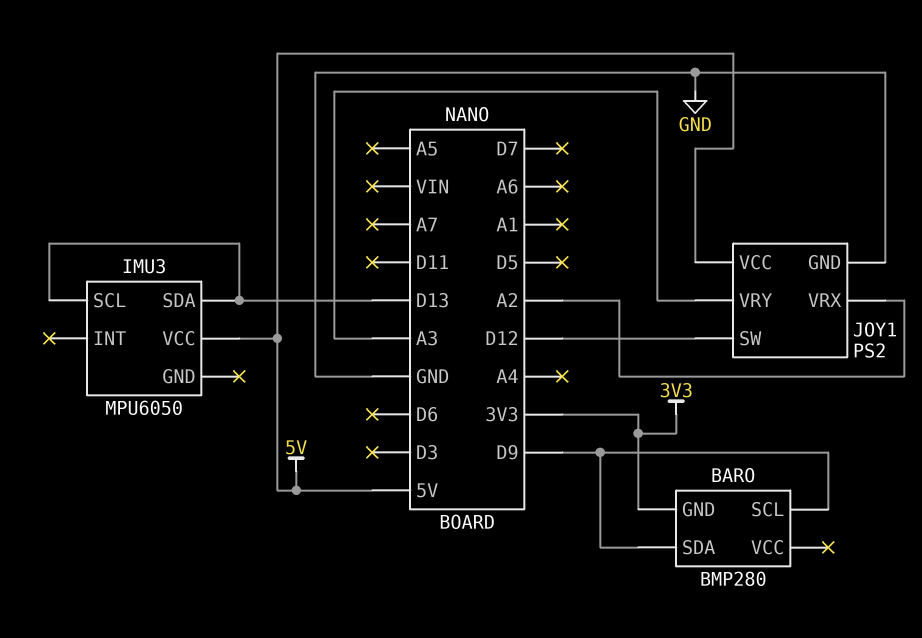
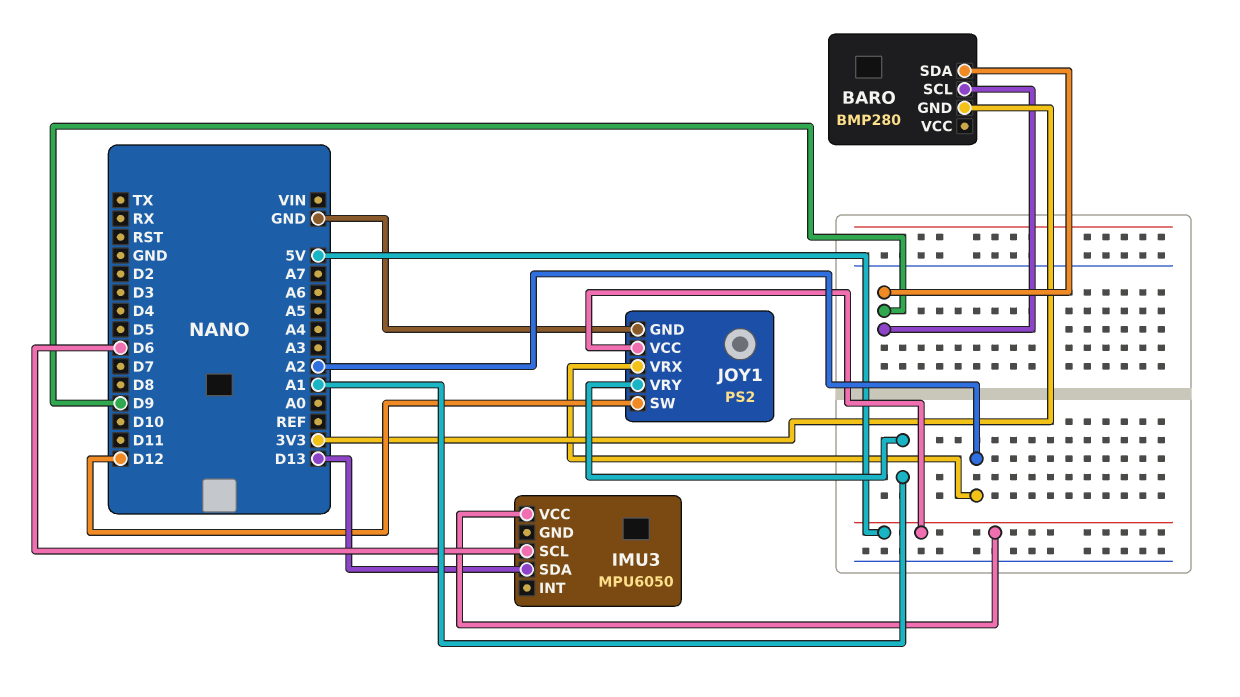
IMU3 pin SCL: D13 -> D6
JOY1 pin VRY: A3 -> A1

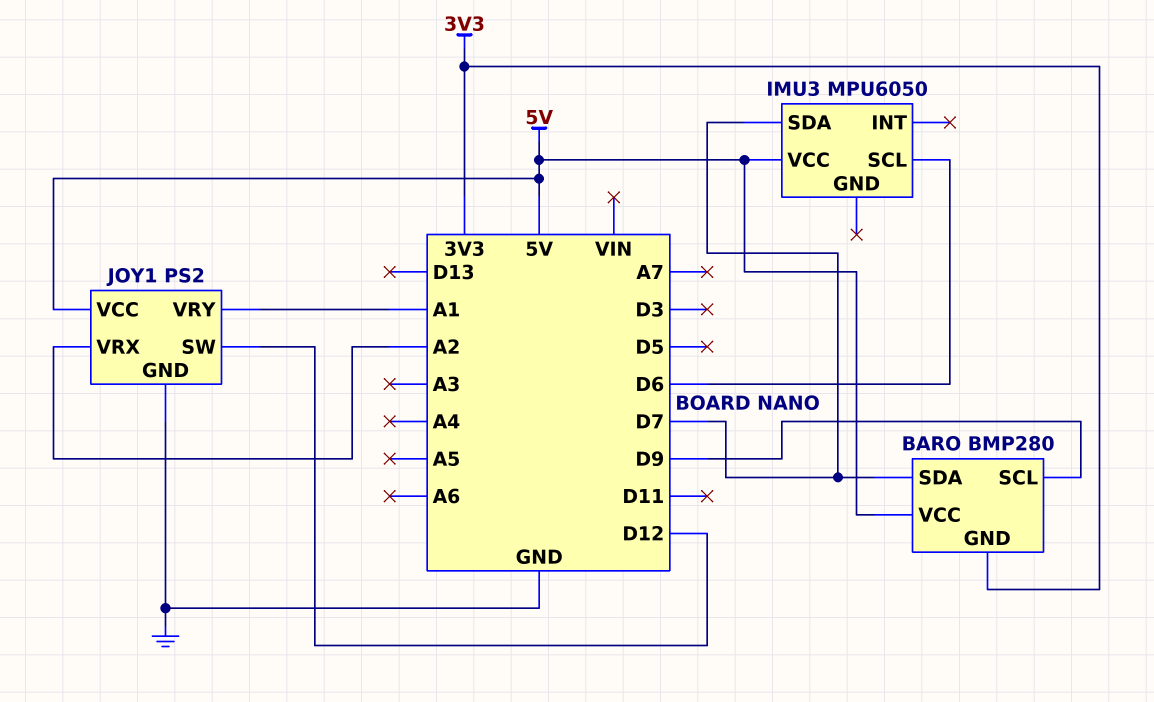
BARO pin SDA: D9 -> D7
BARO pin VCC: none -> 5V
IMU3 pin SDA: D13 -> D7

